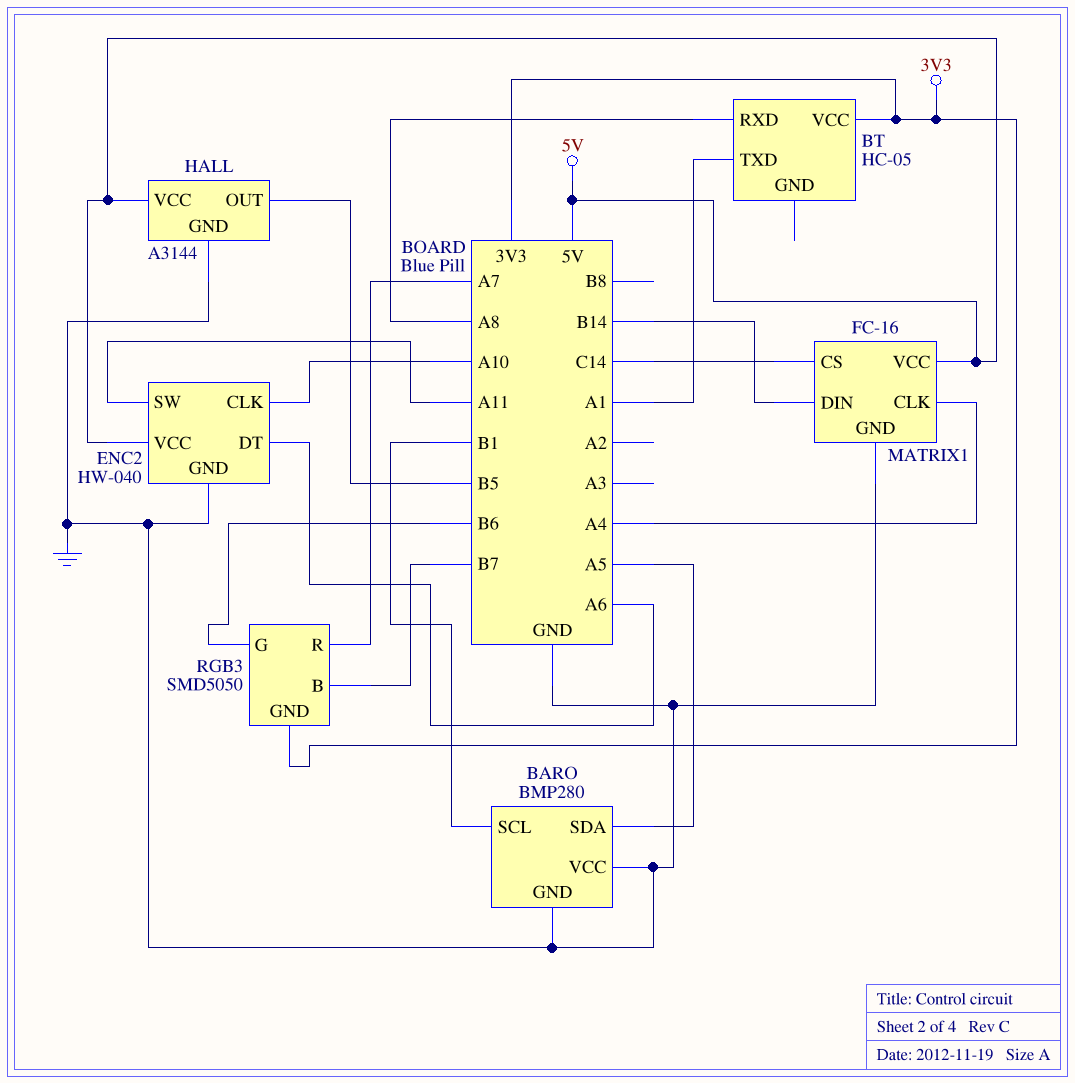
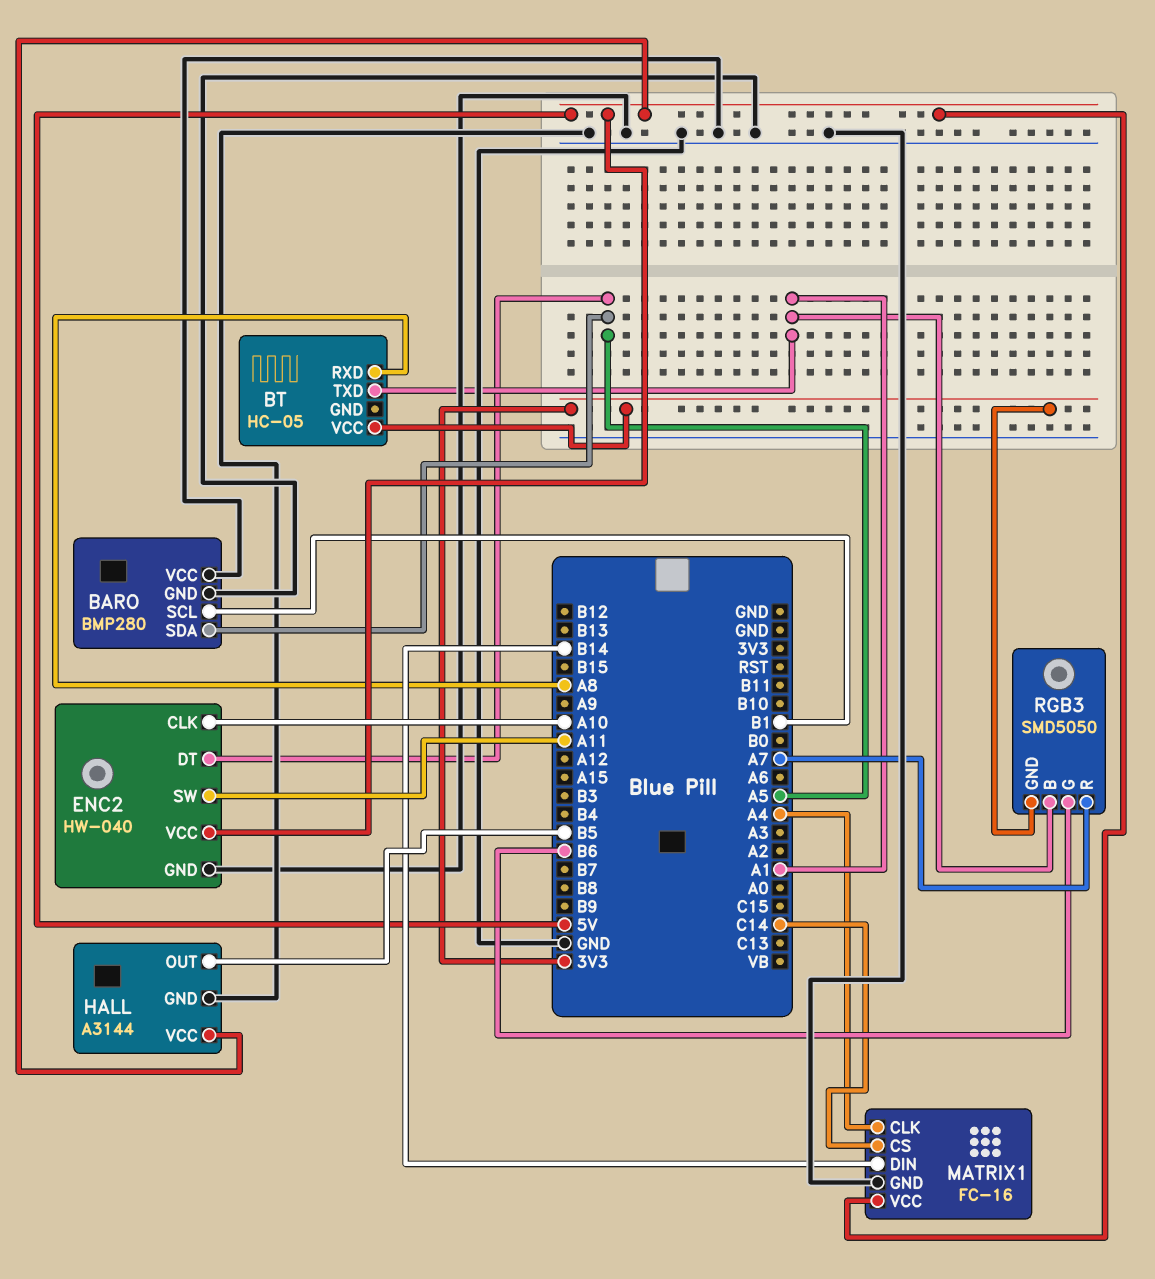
ENC2 pin DT: A6 -> A5
RGB3 pin B: B7 -> A1

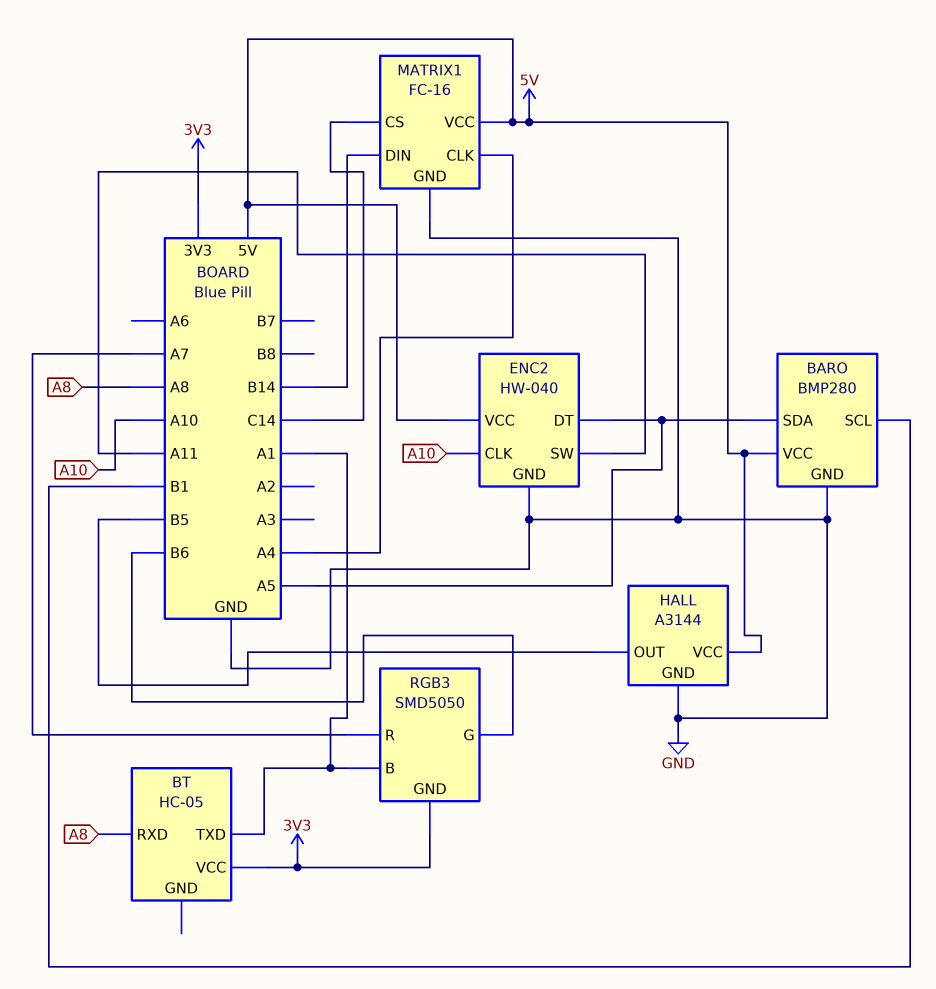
BARO pin VCC: GND -> 5V

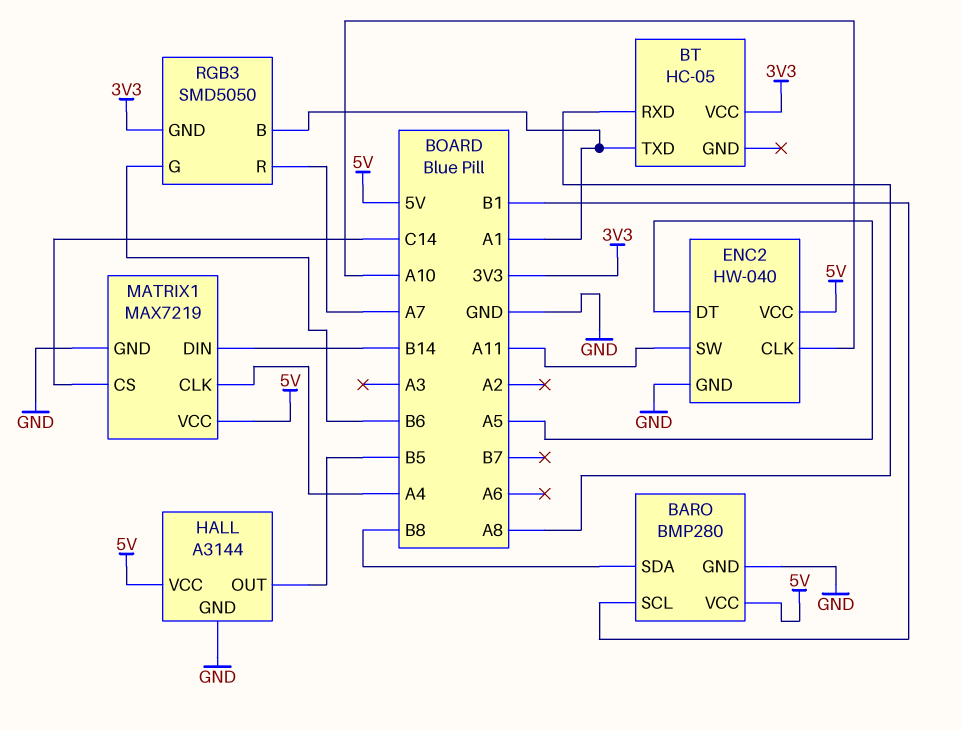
BARO pin SDA: A5 -> B8
MATRIX1: FC-16 -> MAX7219

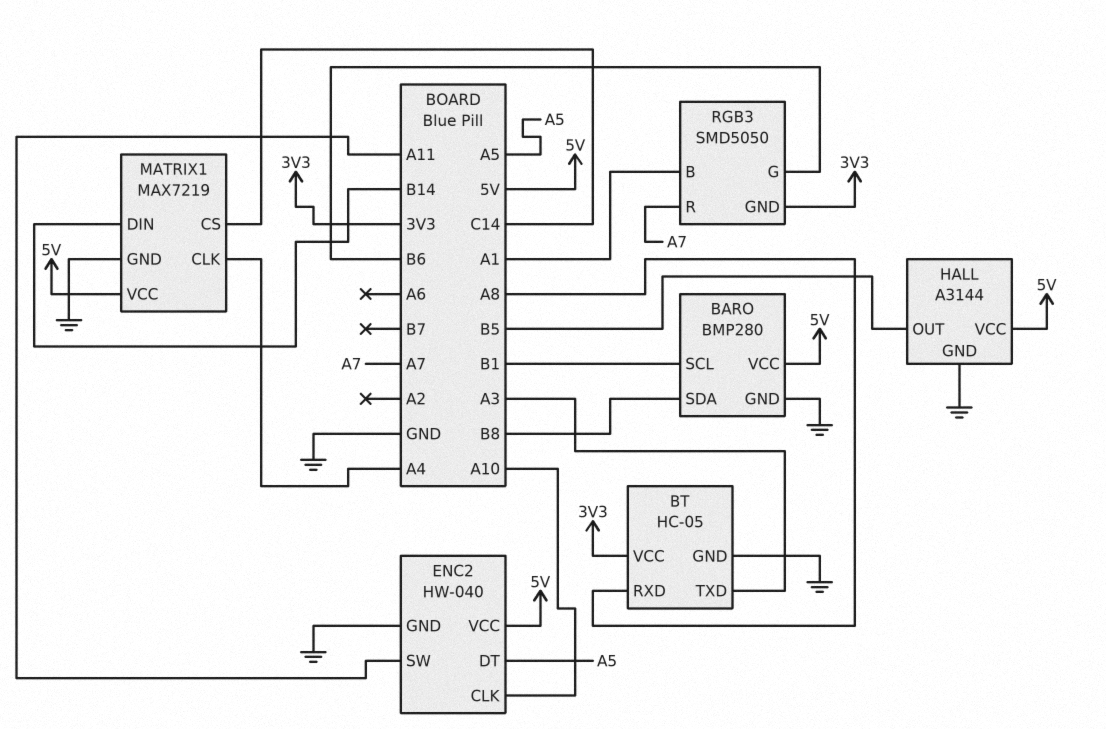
BT pin GND: none -> GND
BT pin TXD: A1 -> A3

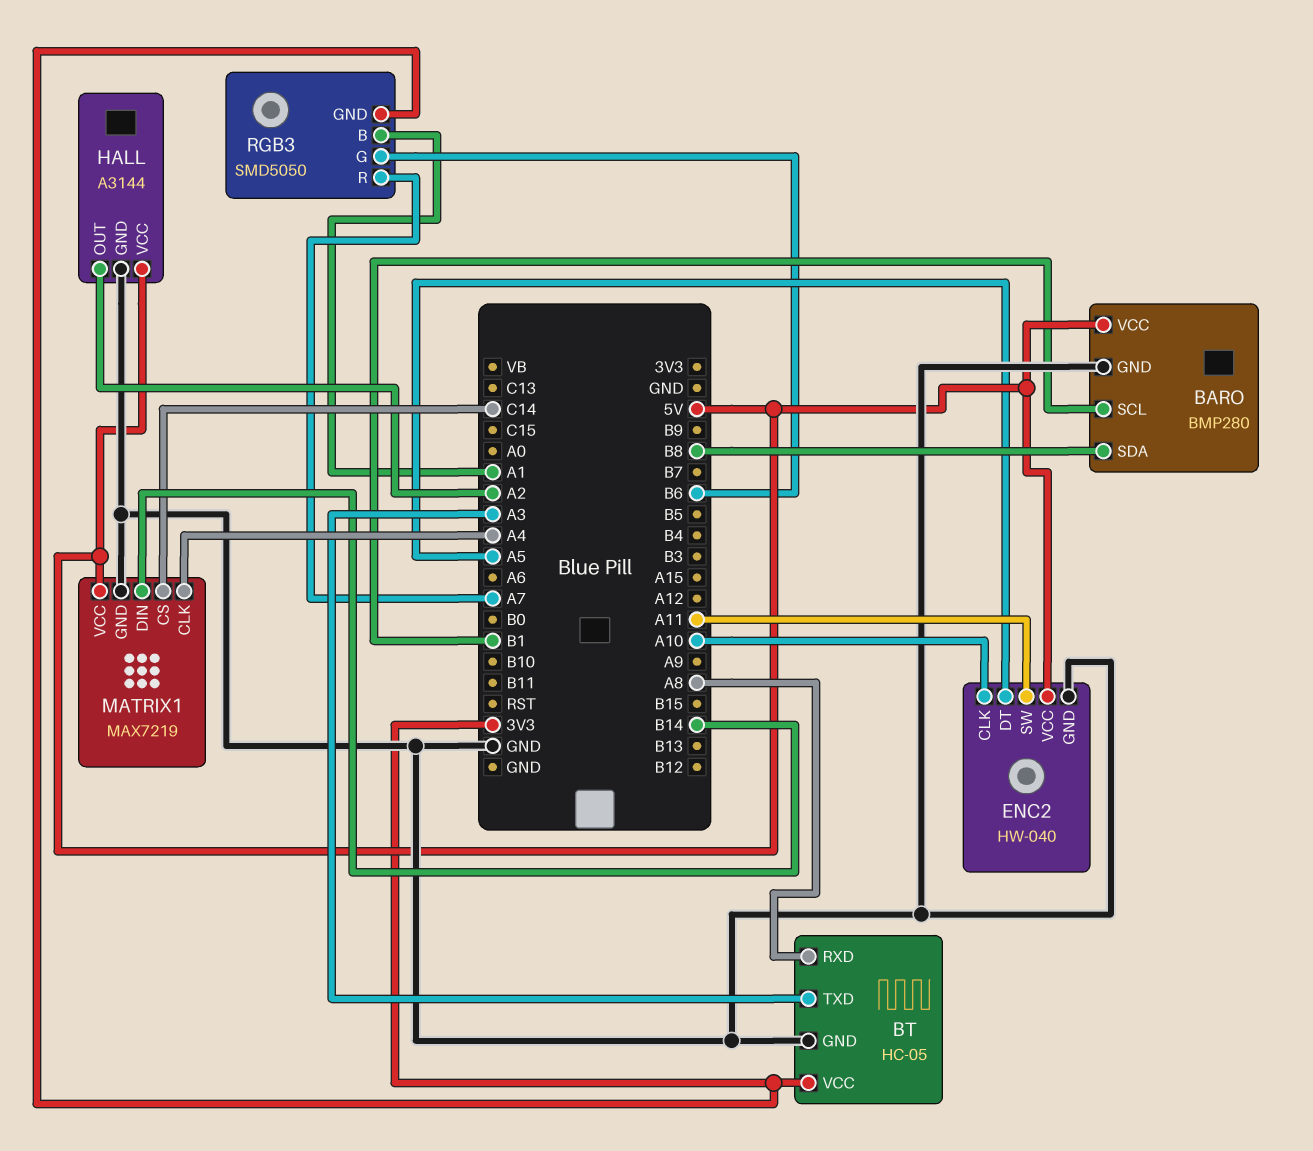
HALL pin OUT: B5 -> A2

